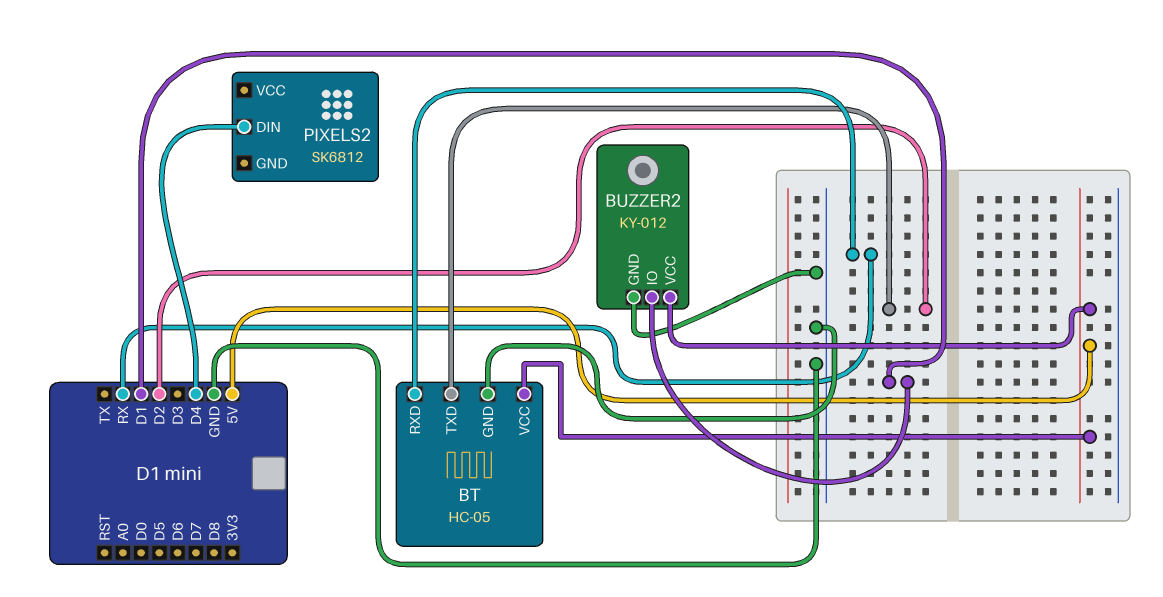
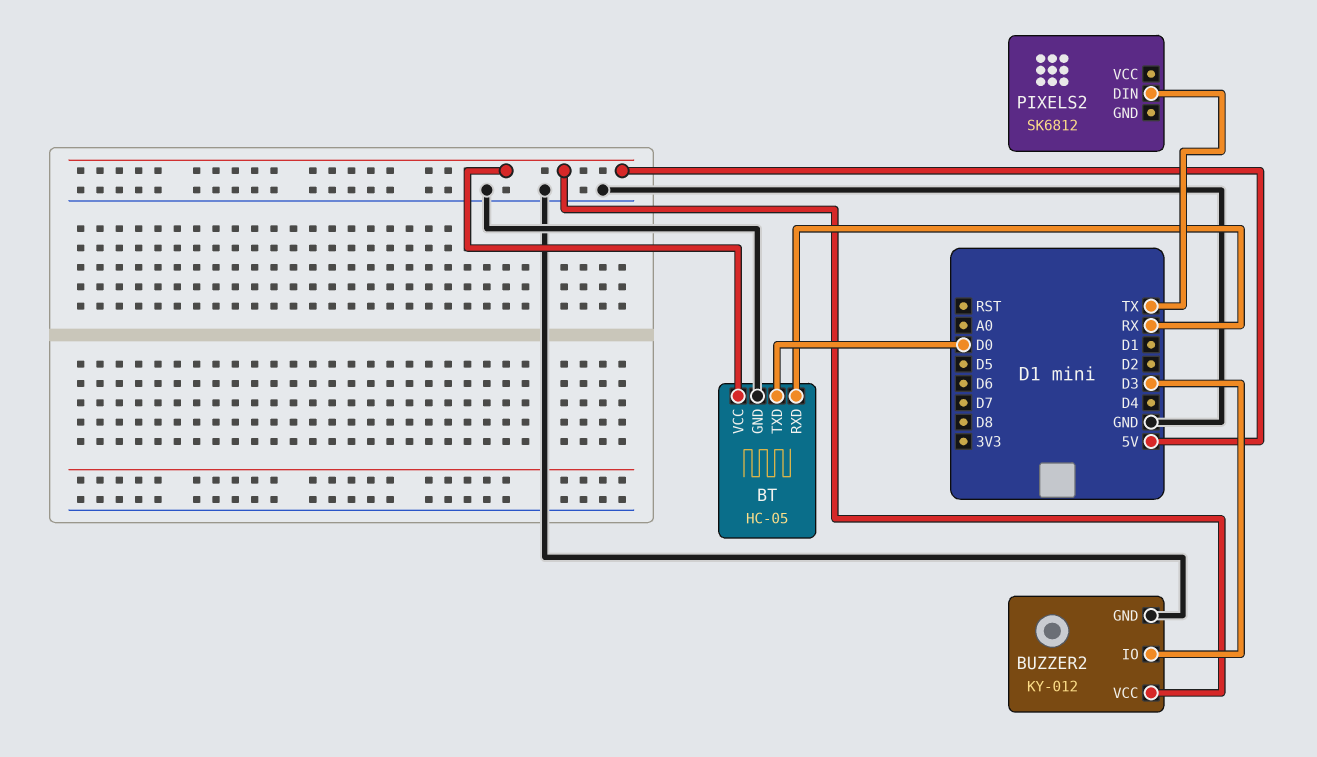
BT pin TXD: D2 -> D0
BUZZER2 pin IO: D1 -> D3
PIXELS2 pin DIN: D4 -> TX

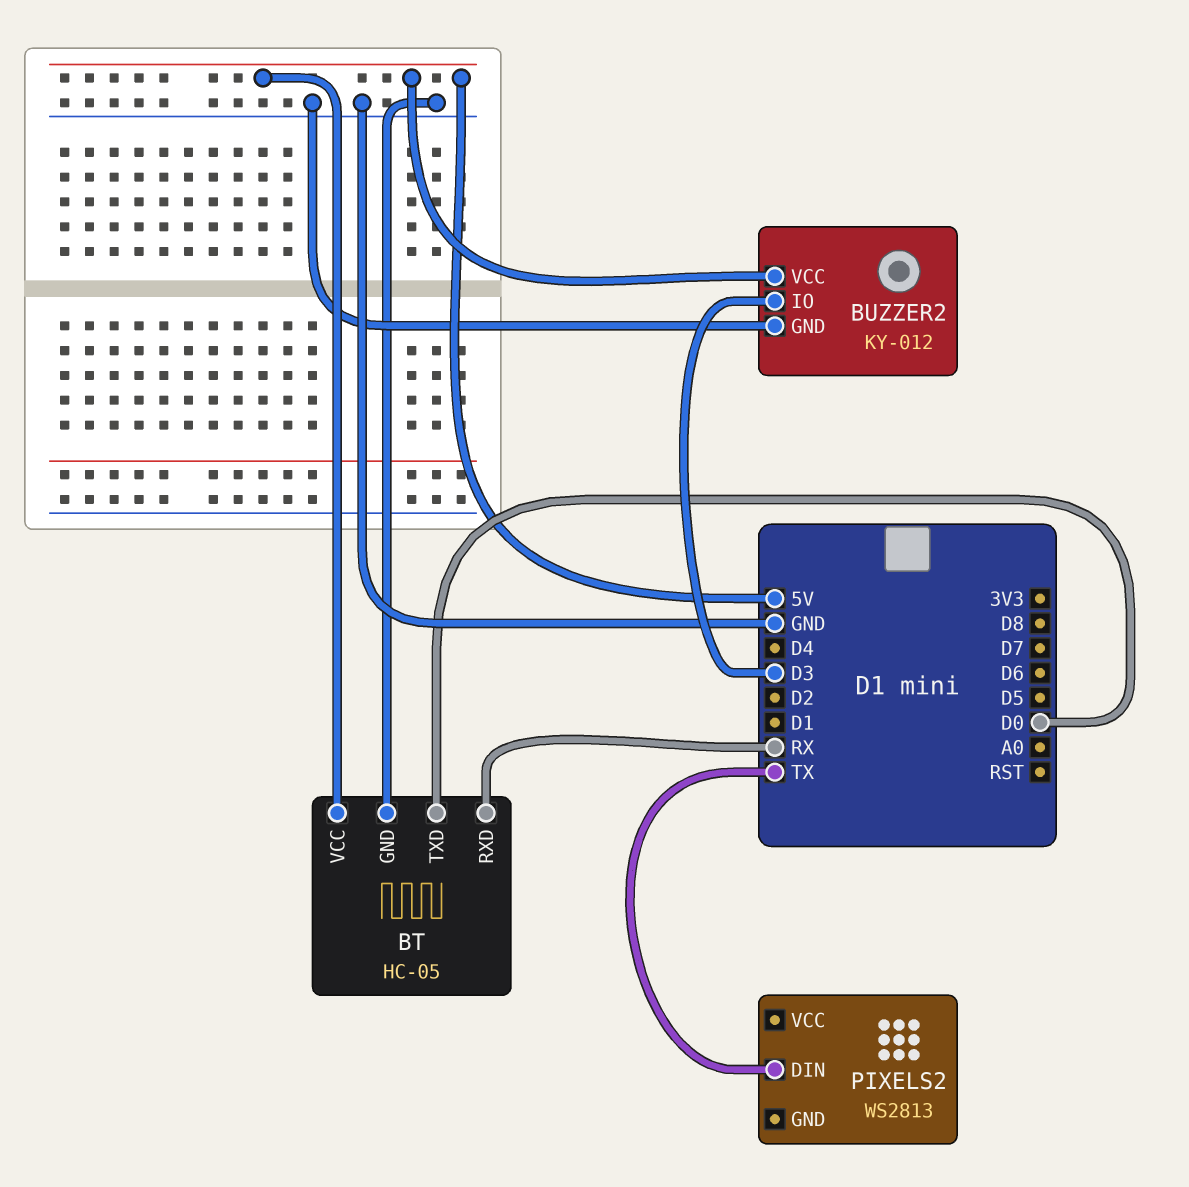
PIXELS2: SK6812 -> WS2813

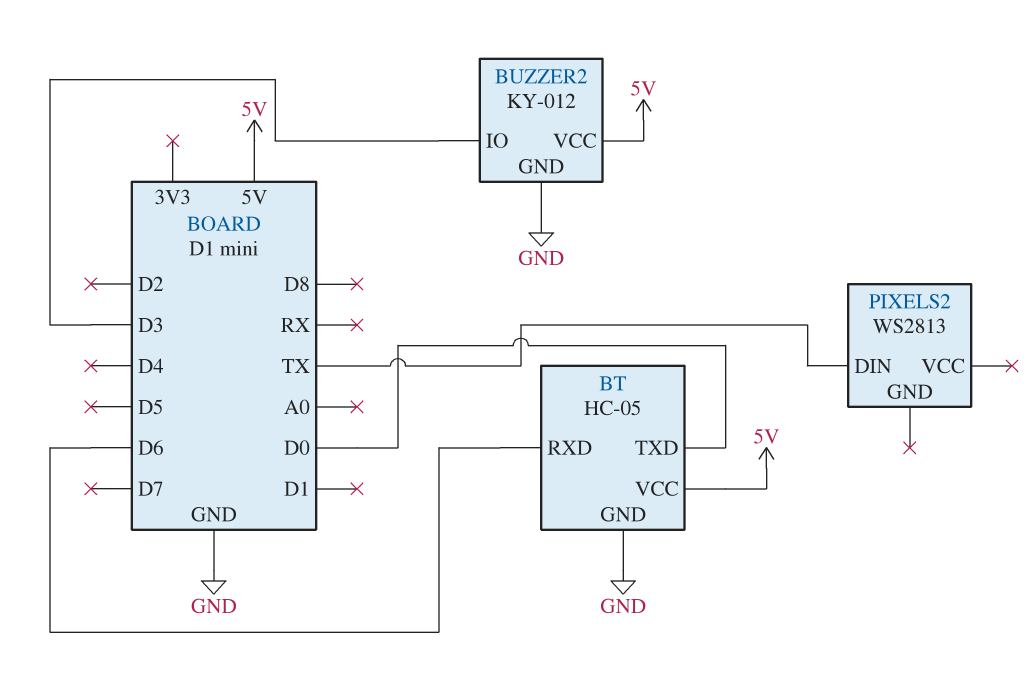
BT pin RXD: RX -> D6

